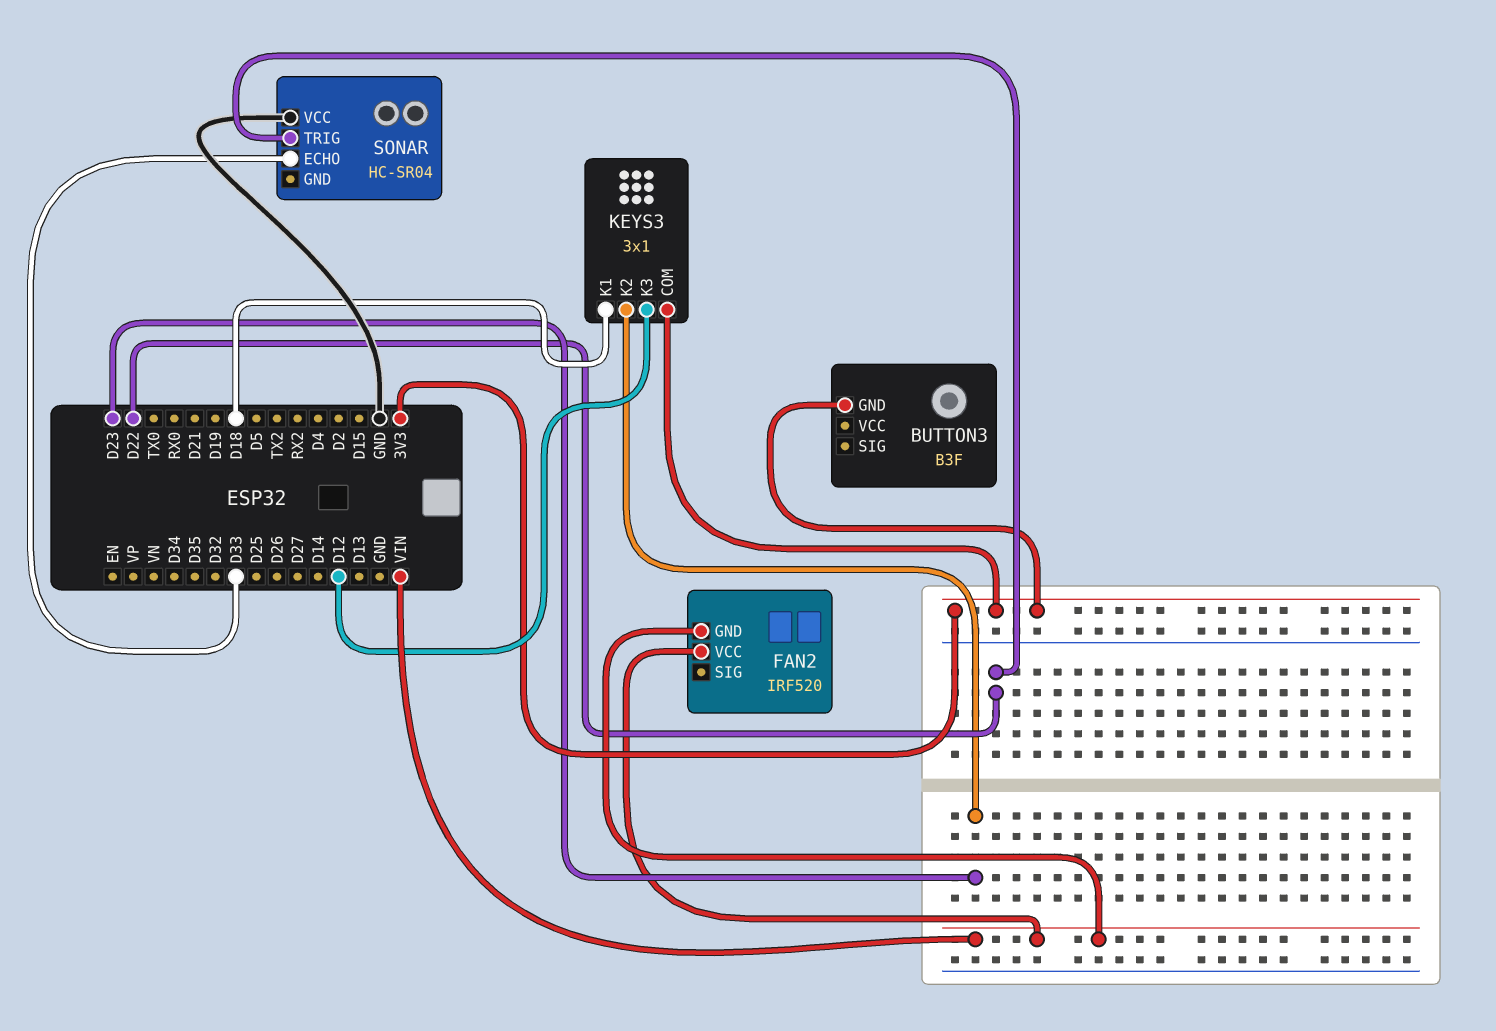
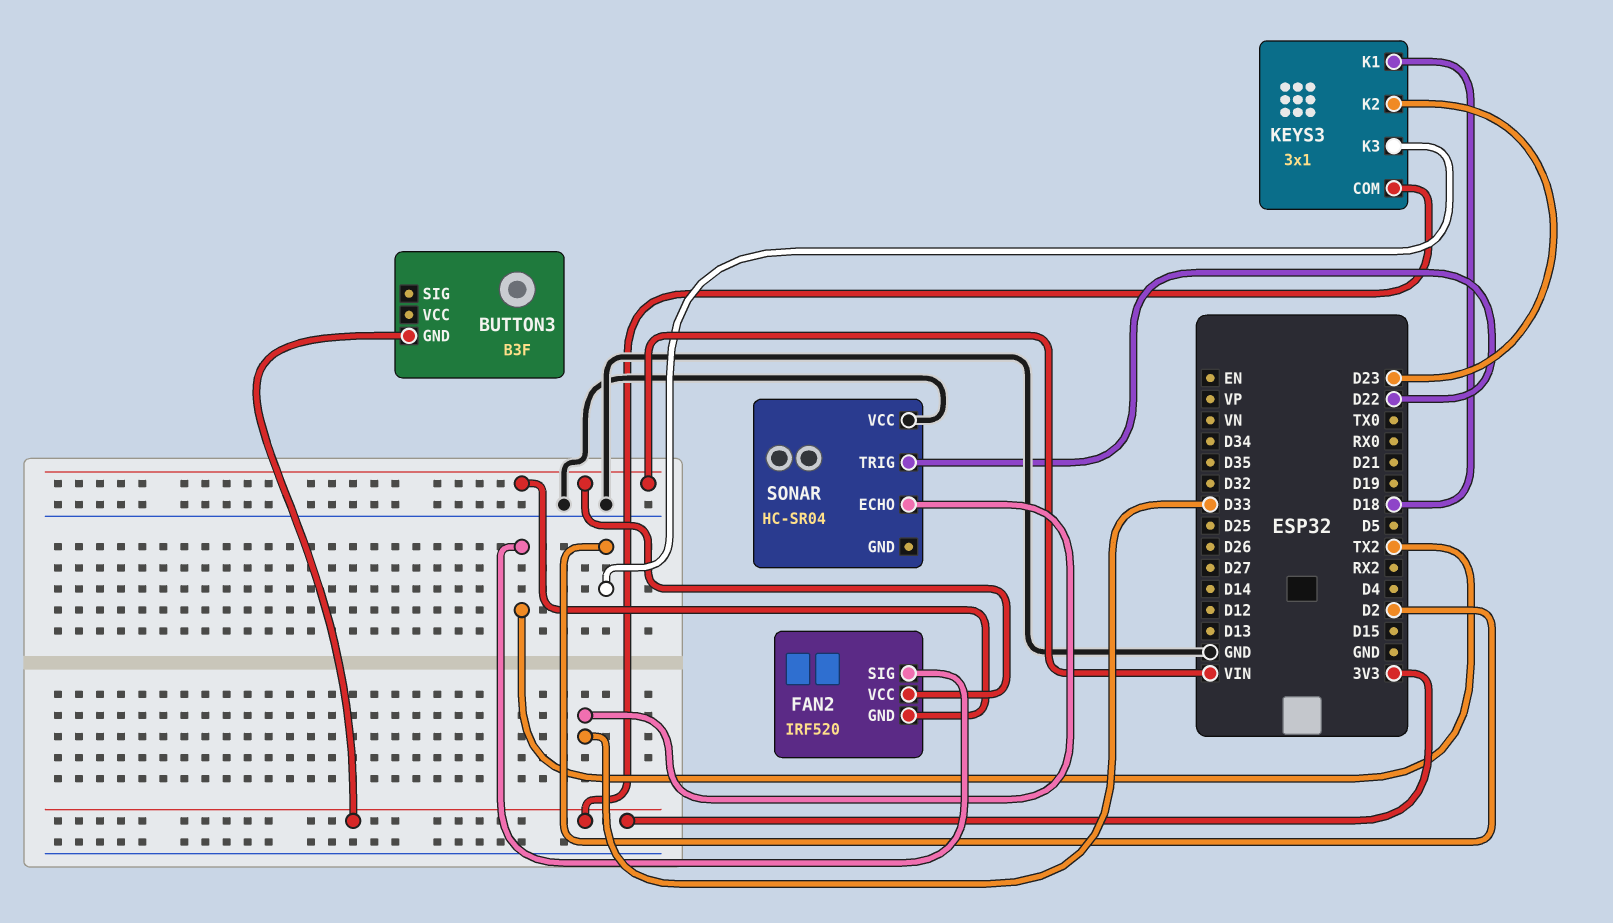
FAN2 pin SIG: none -> TX2
KEYS3 pin K3: D12 -> D2

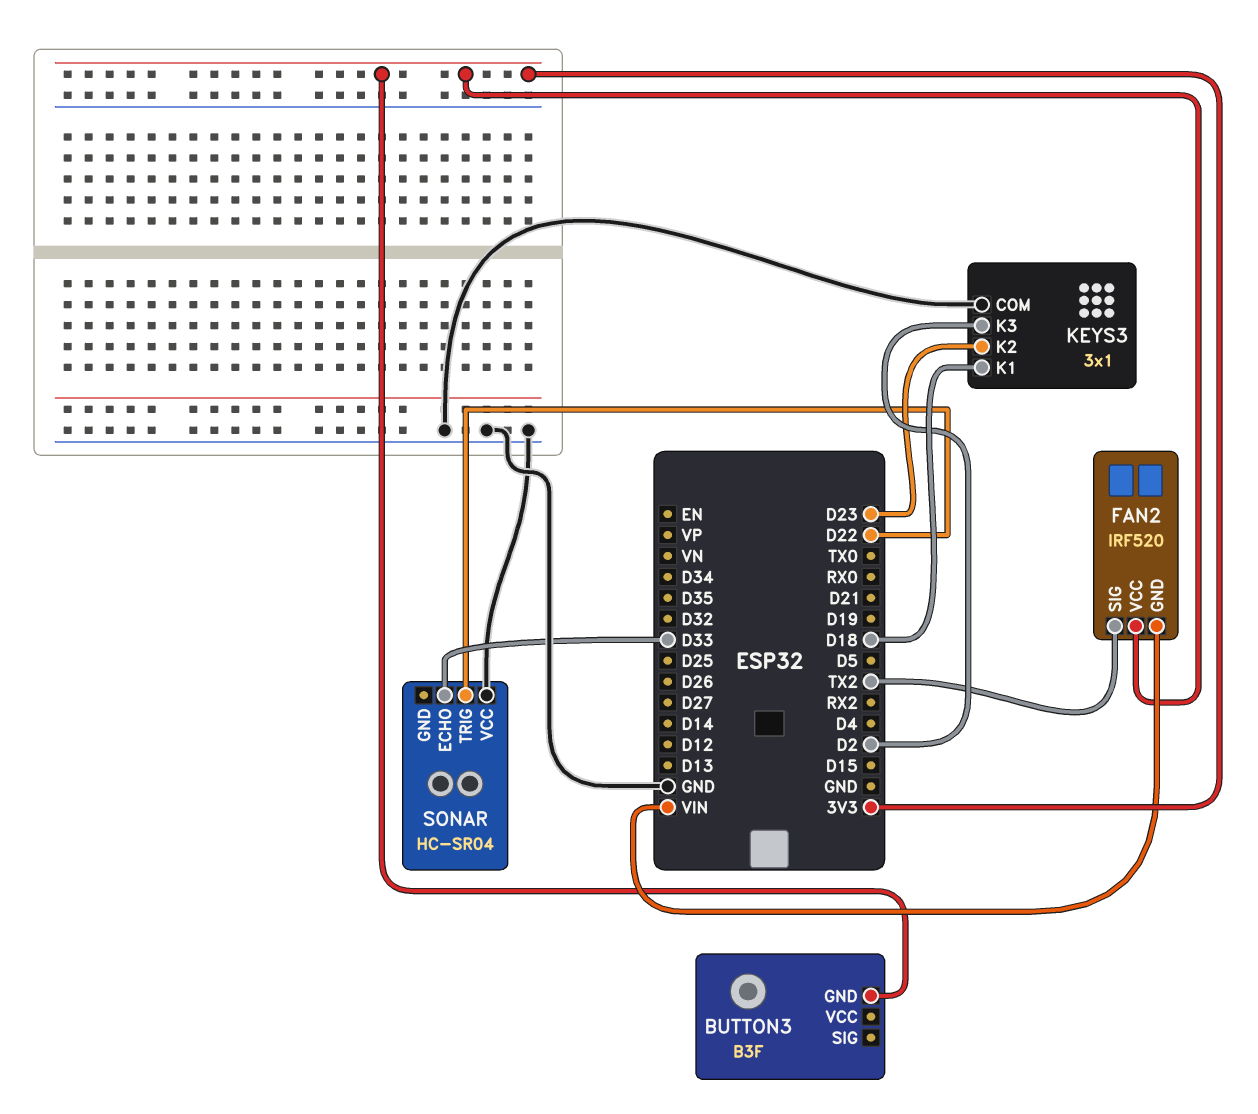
FAN2 pin VCC: VIN -> 3V3
KEYS3 pin COM: 3V3 -> GND

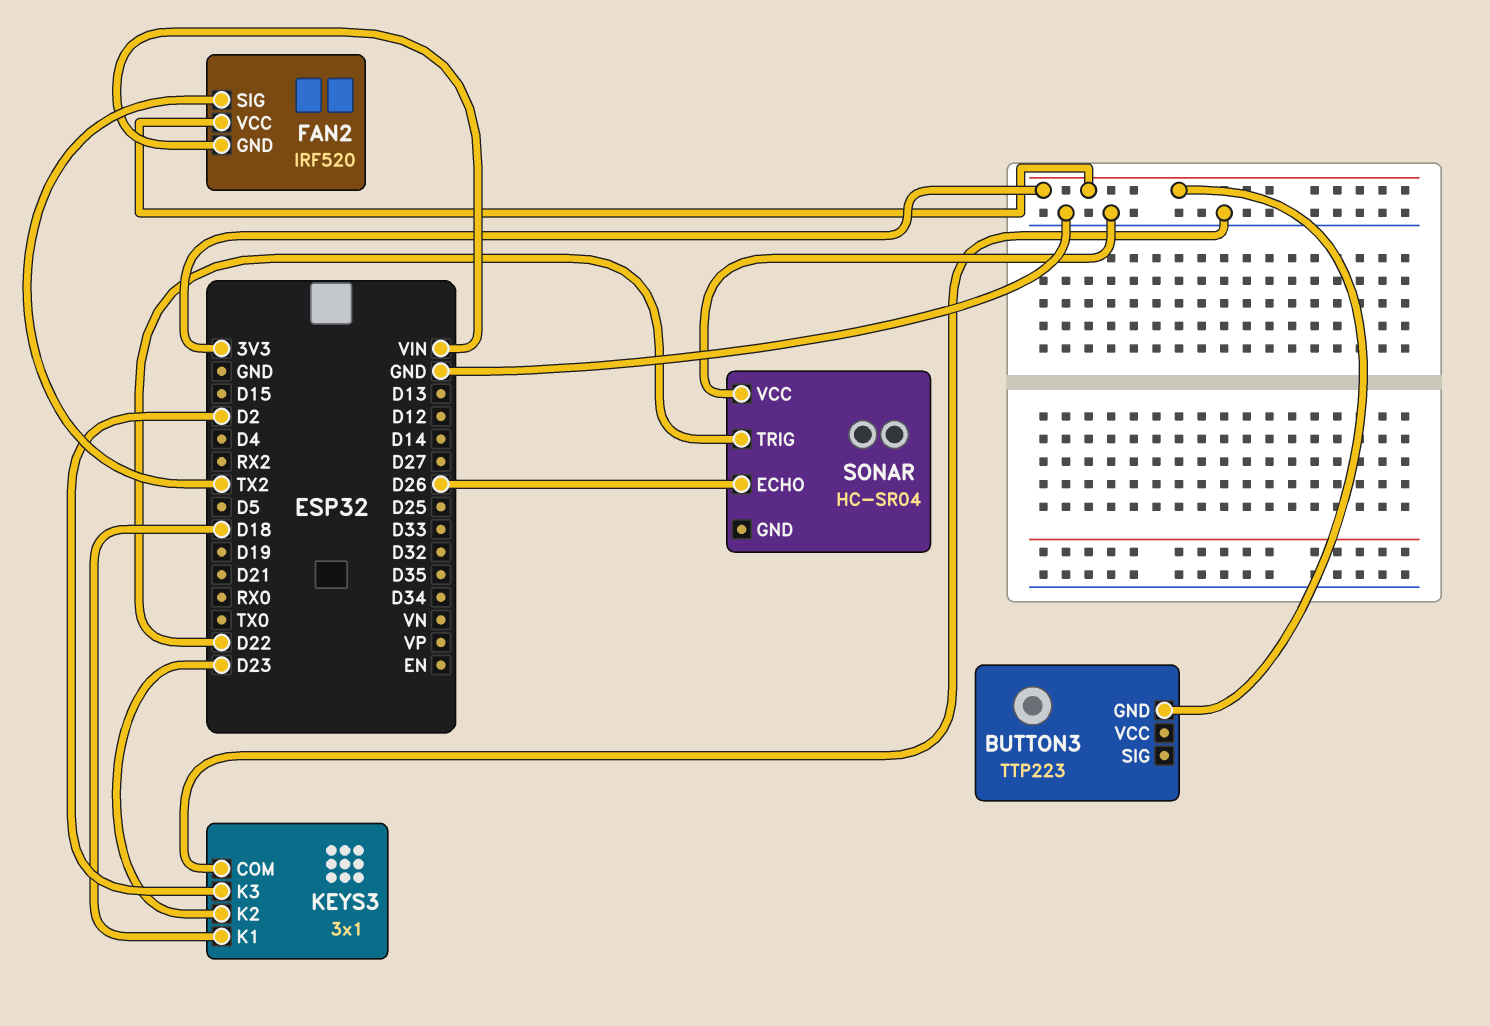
BUTTON3: B3F -> TTP223
SONAR pin ECHO: D33 -> D26

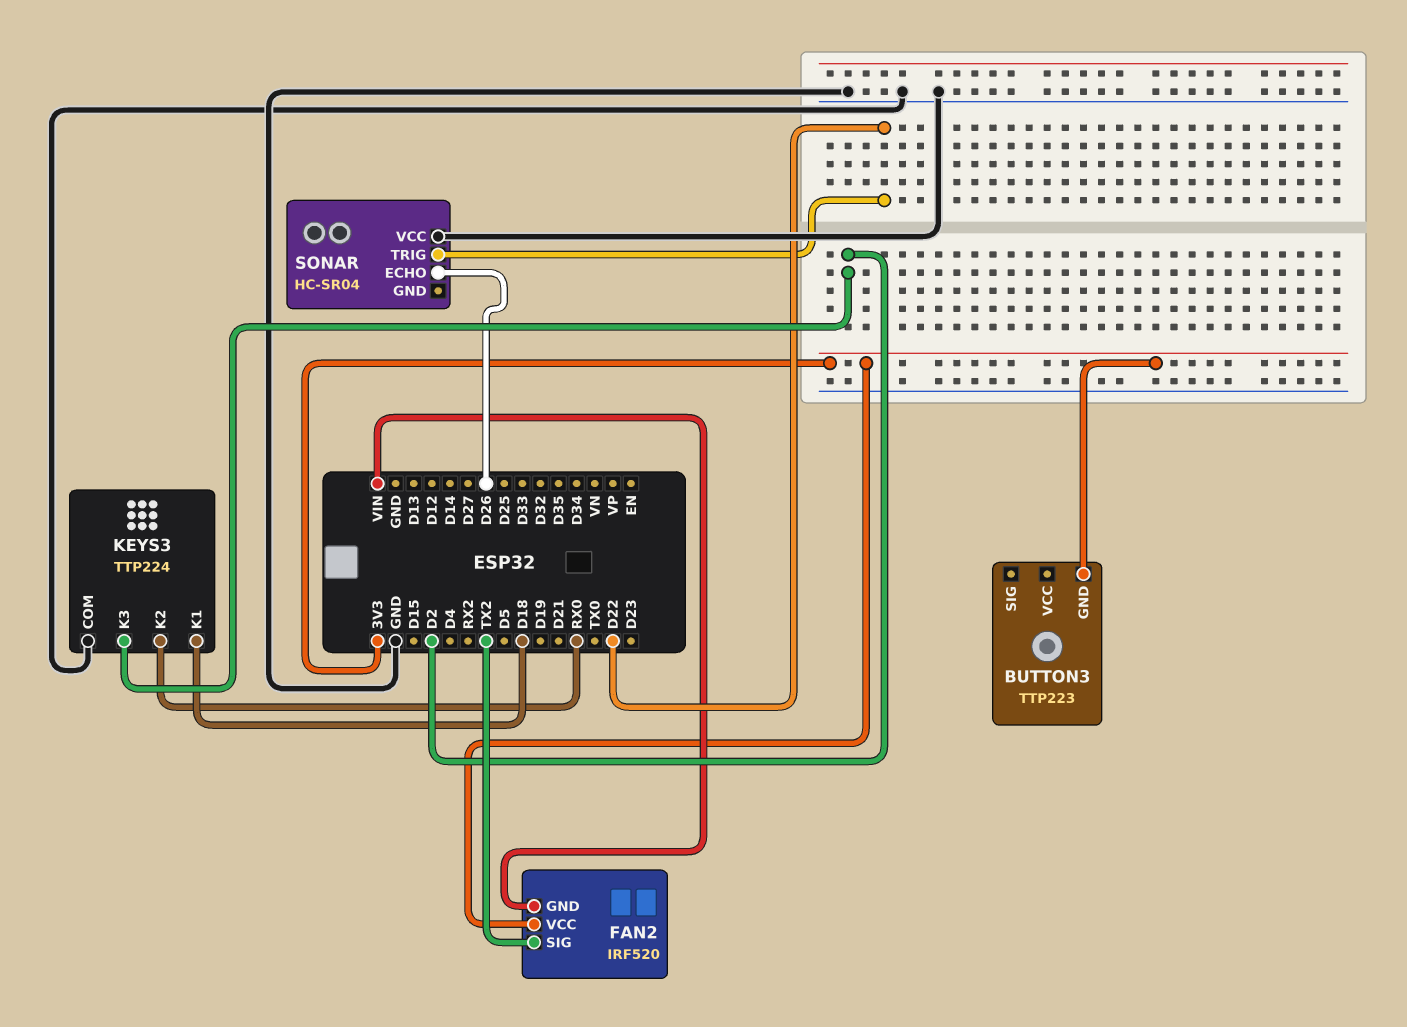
KEYS3: 3x1 -> TTP224
KEYS3 pin K2: D23 -> RX0

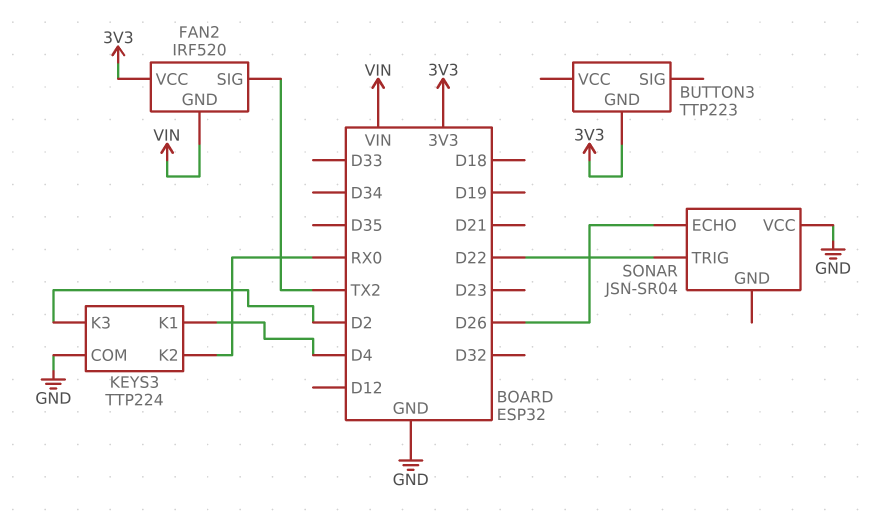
KEYS3 pin K1: D18 -> D4
SONAR: HC-SR04 -> JSN-SR04

